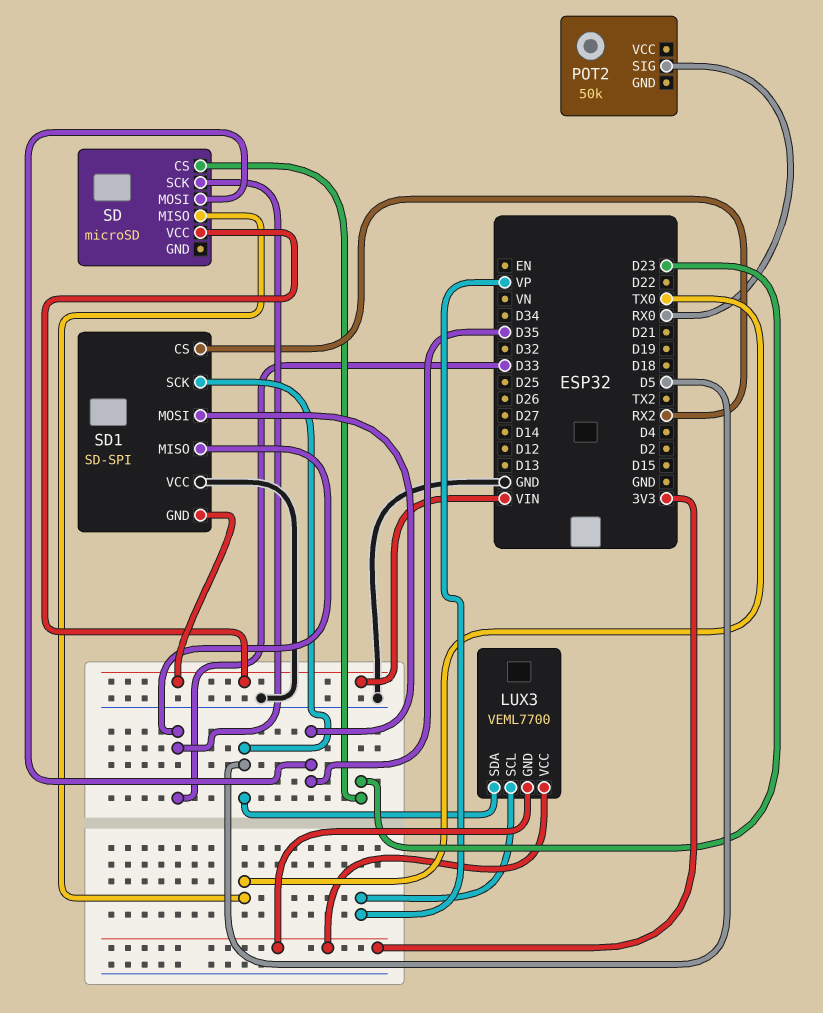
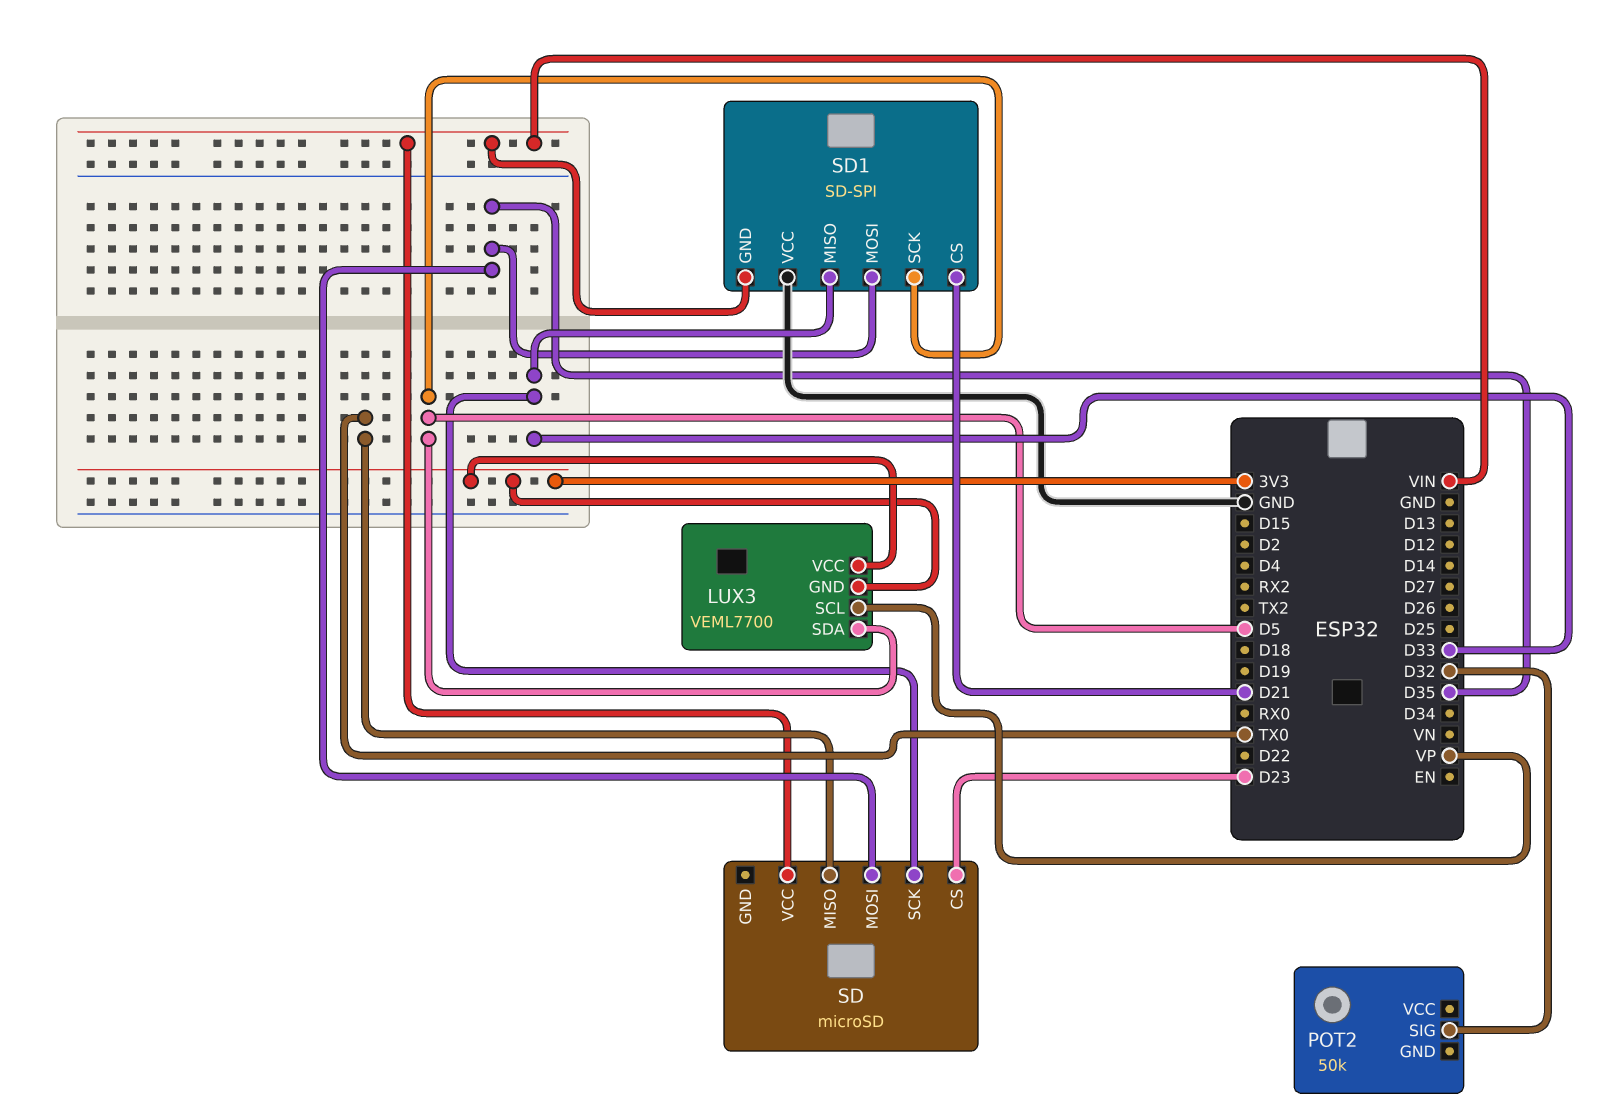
POT2 pin SIG: RX0 -> D32
SD1 pin CS: RX2 -> D21

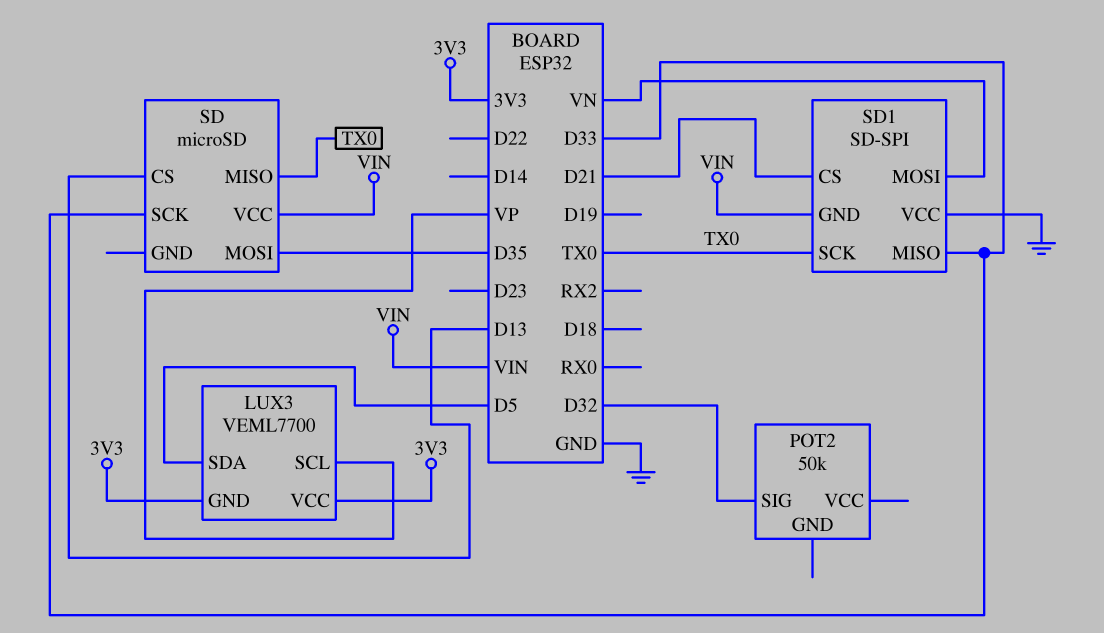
SD pin CS: D23 -> D13
SD1 pin MOSI: D35 -> VN
SD1 pin SCK: D5 -> TX0

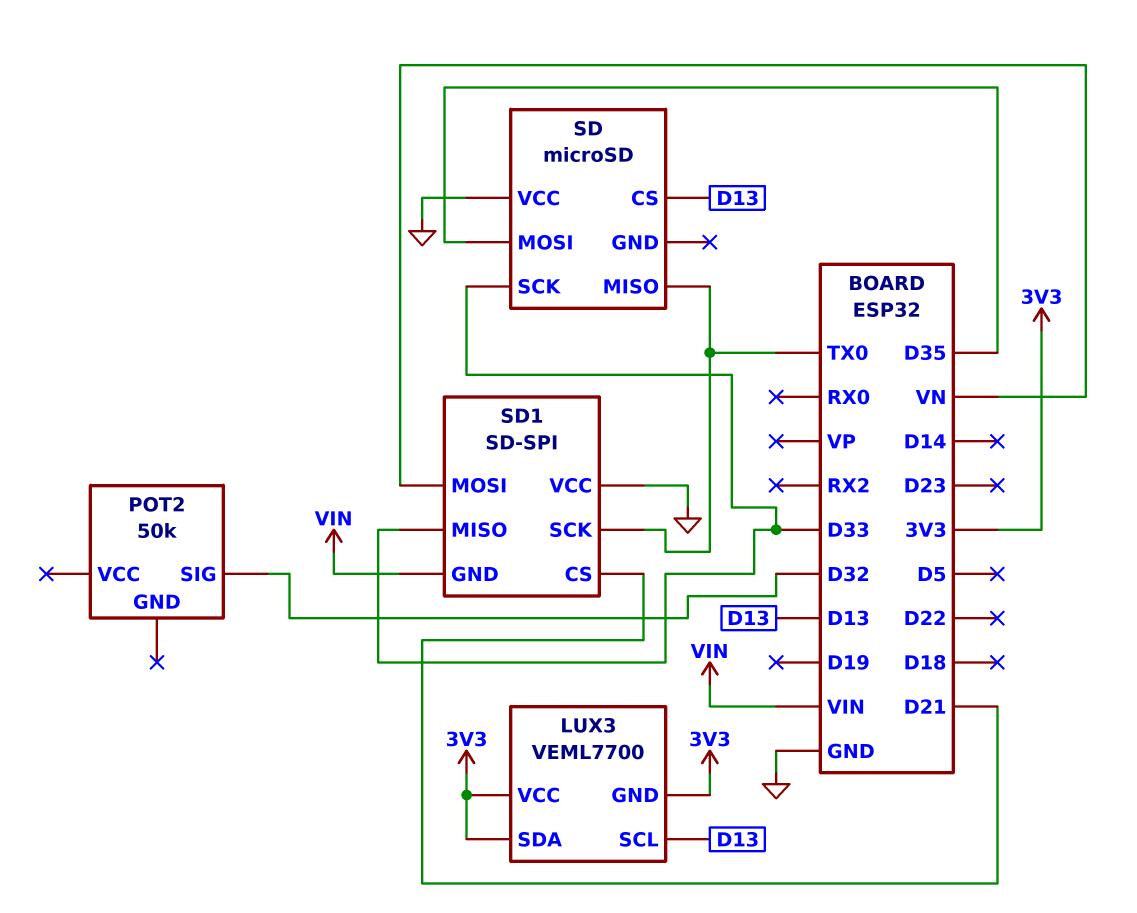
LUX3 pin SCL: VP -> D13
LUX3 pin SDA: D5 -> 3V3
SD pin VCC: VIN -> GND

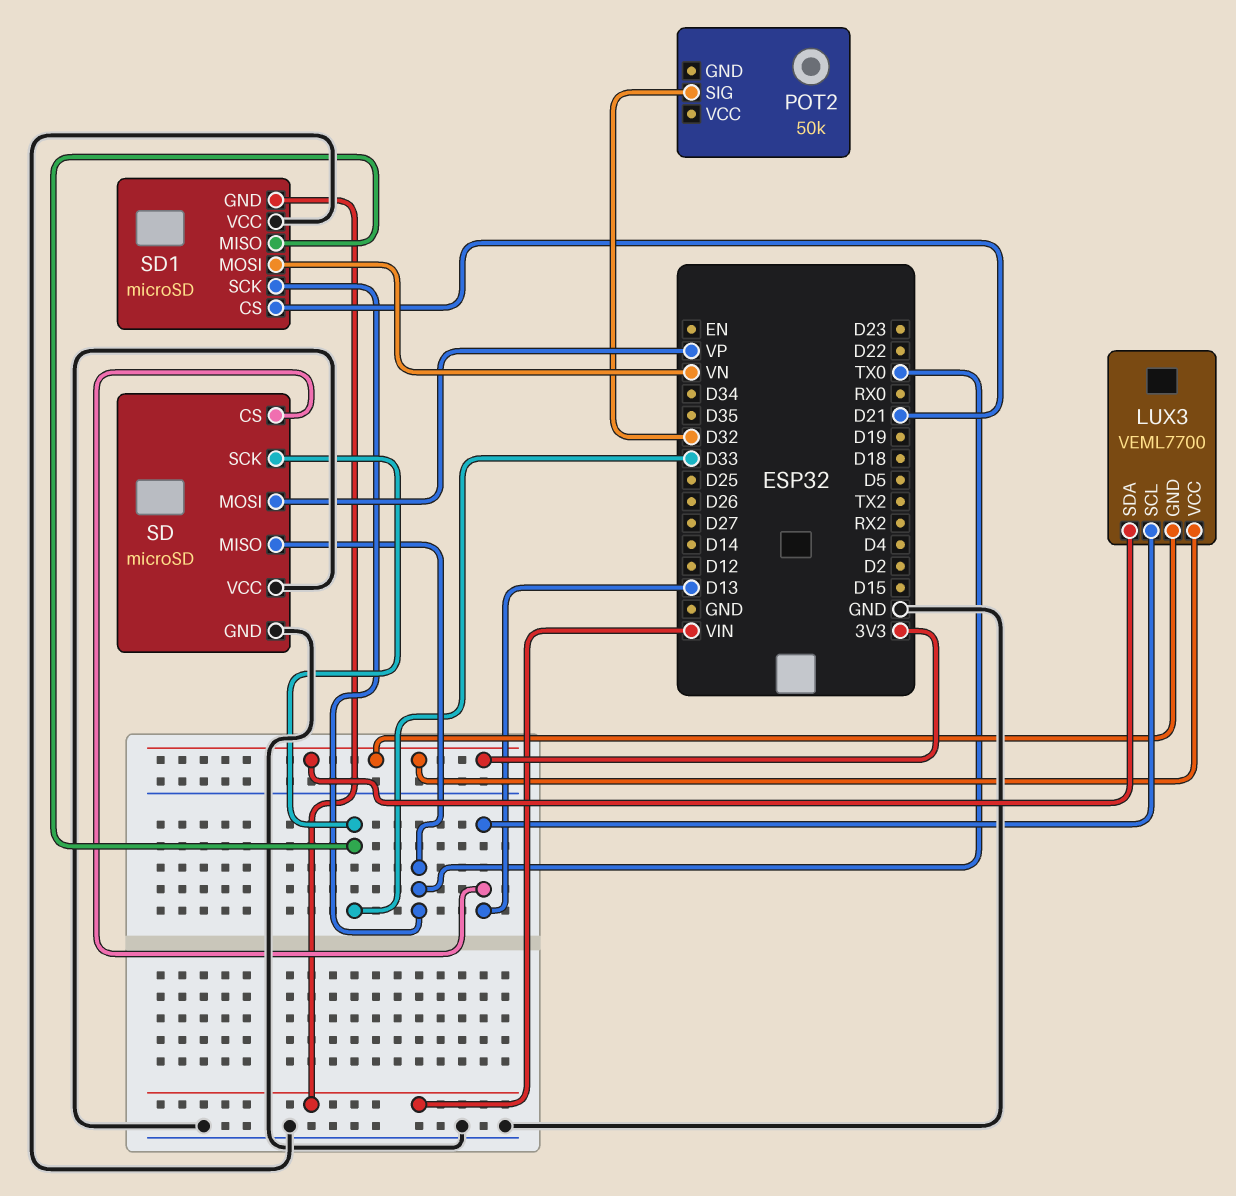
SD pin GND: none -> GND
SD pin MOSI: D35 -> VP
SD1: SD-SPI -> microSD

